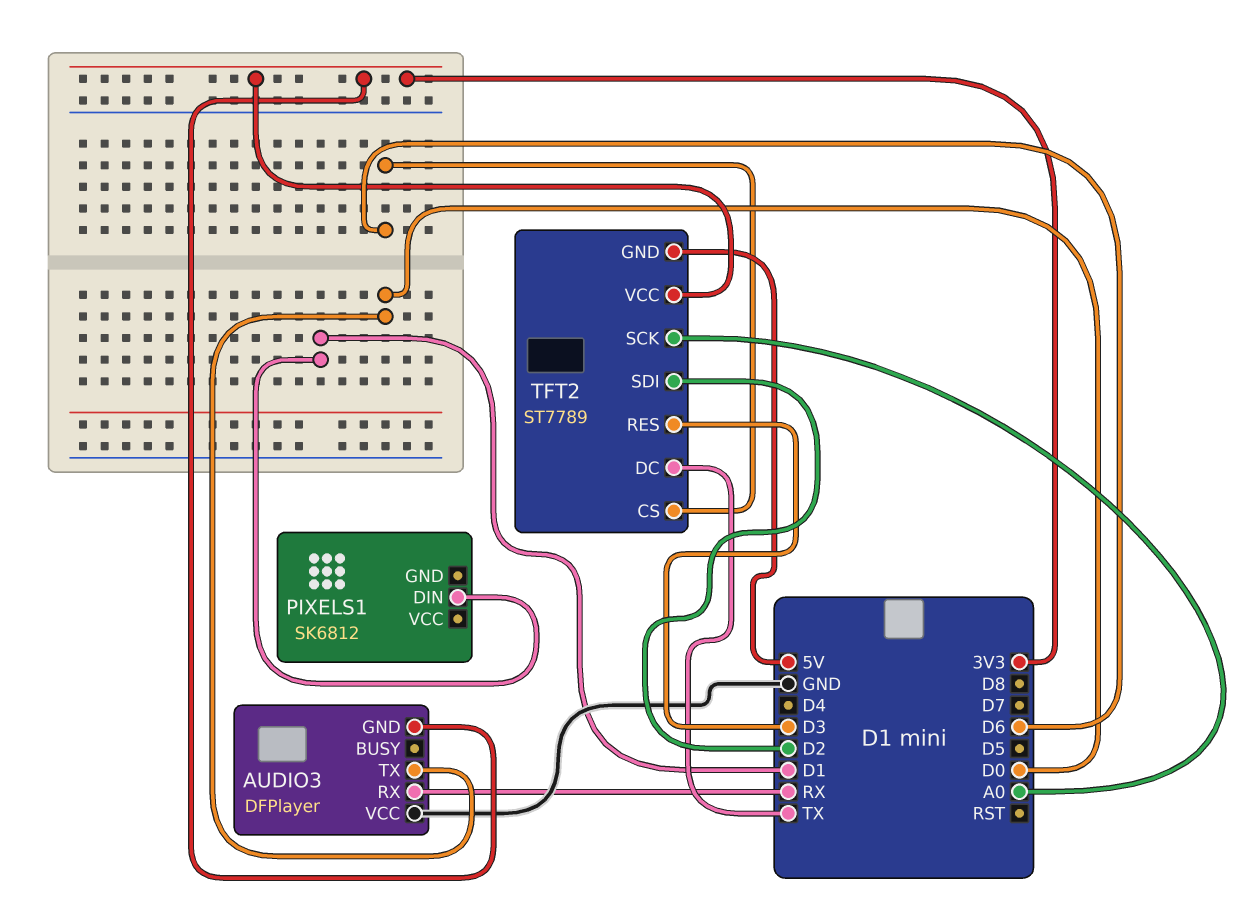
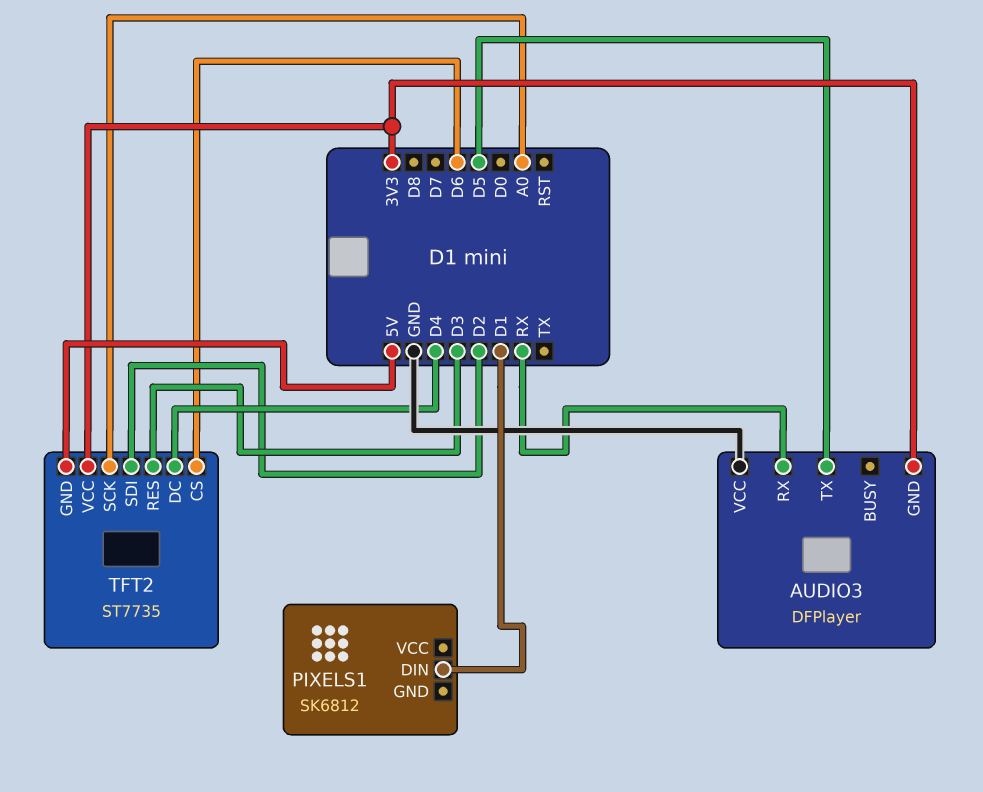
AUDIO3 pin TX: D0 -> D5
TFT2: ST7789 -> ST7735
TFT2 pin DC: TX -> D4

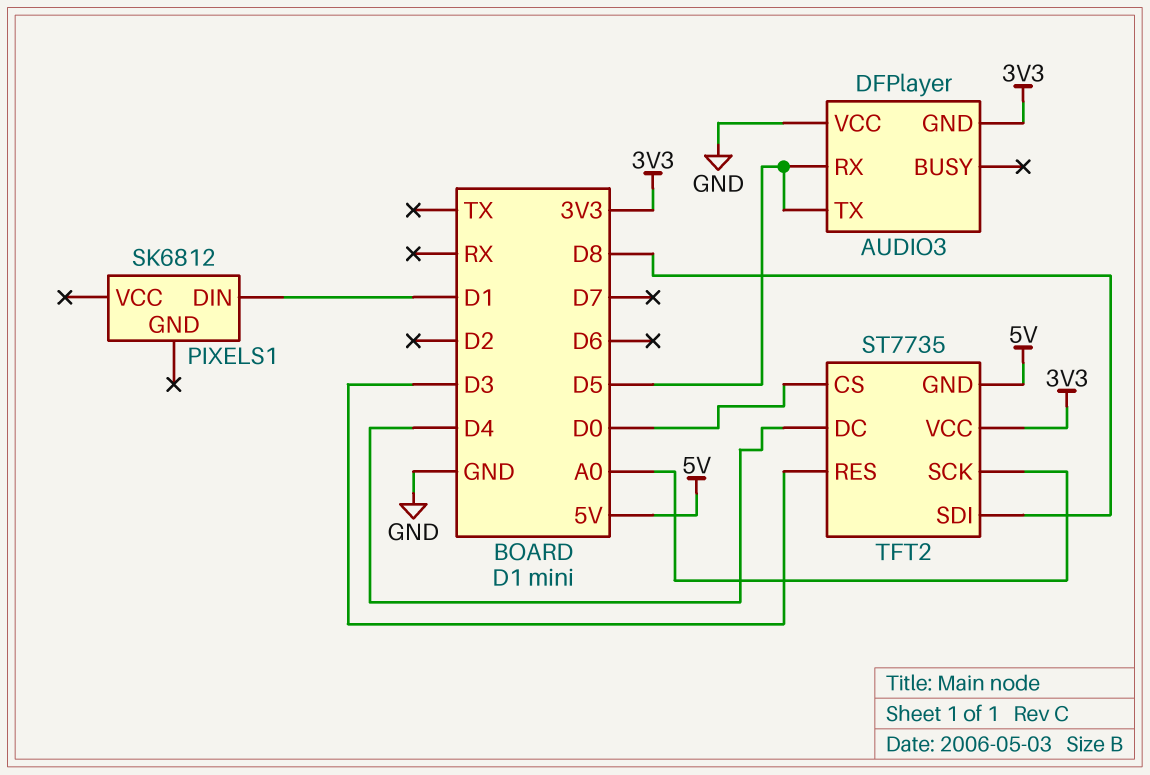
AUDIO3 pin RX: RX -> D5
TFT2 pin CS: D6 -> D0
TFT2 pin SDI: D2 -> D8

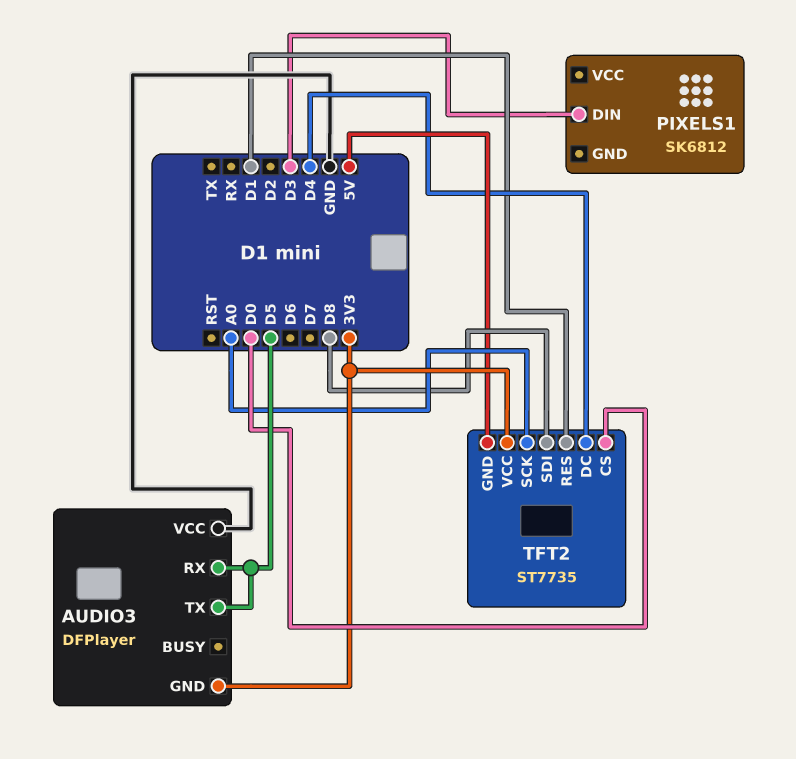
PIXELS1 pin DIN: D1 -> D3
TFT2 pin RES: D3 -> D1

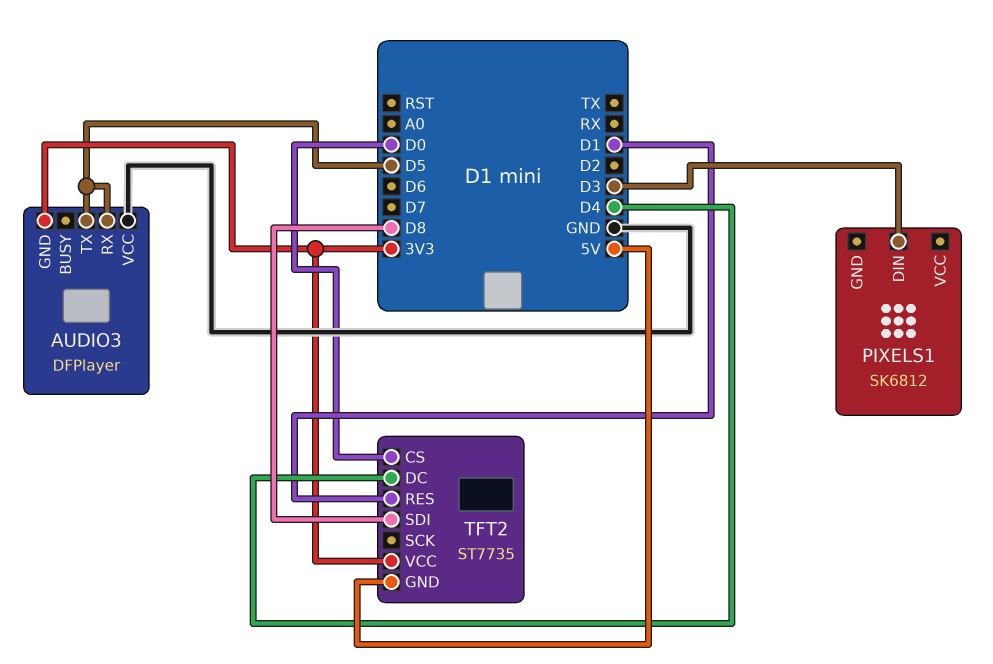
TFT2 pin SCK: A0 -> none

